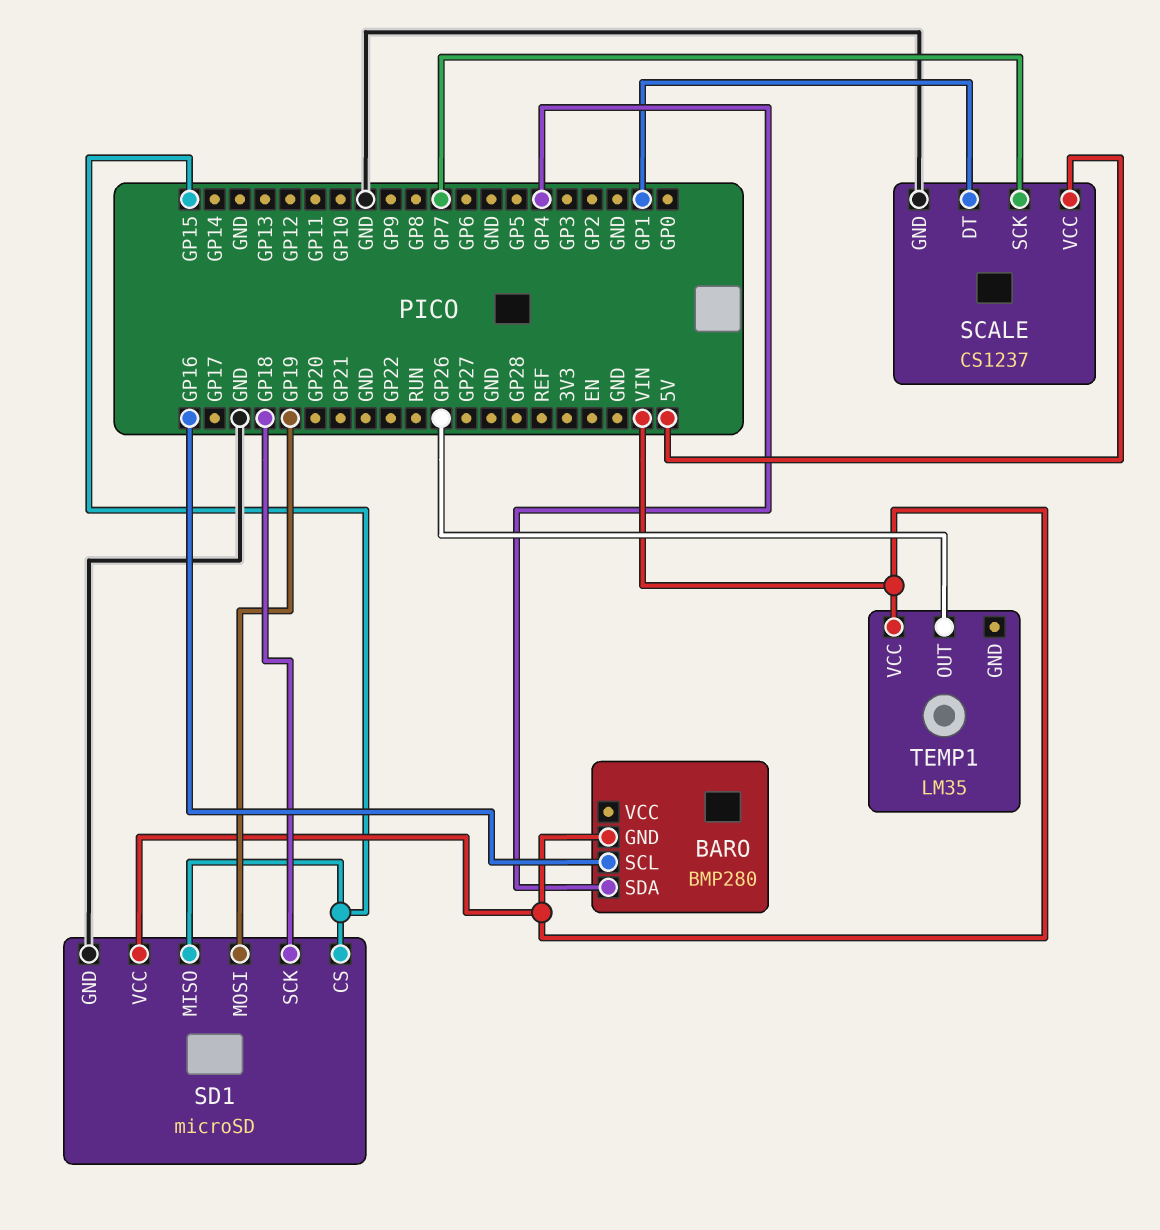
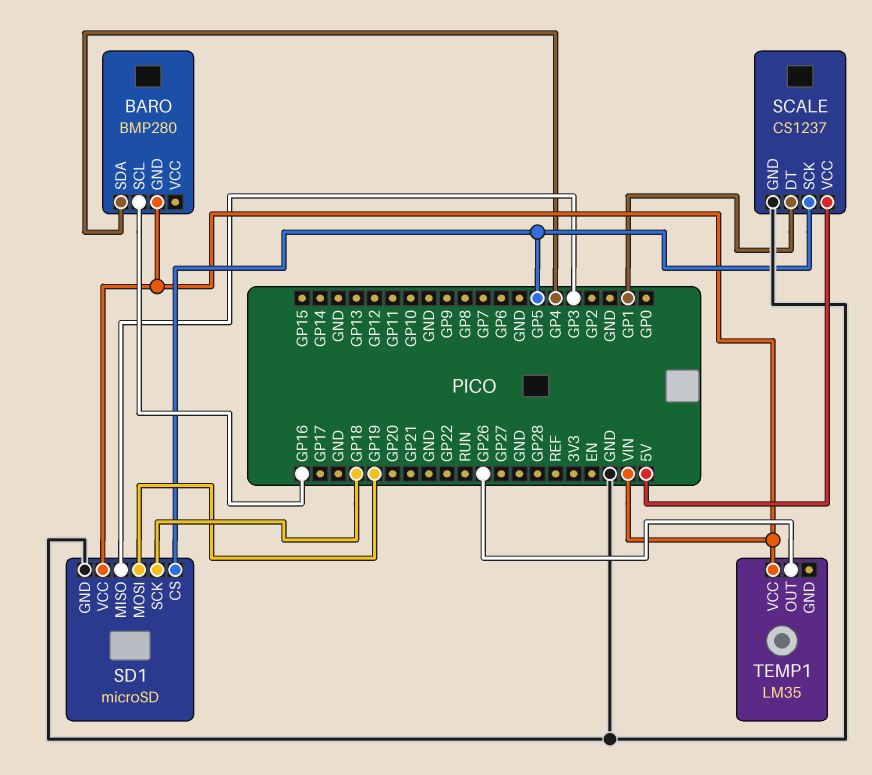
SCALE pin SCK: GP7 -> GP5
SD1 pin CS: GP15 -> GP5
SD1 pin MISO: GP15 -> GP3

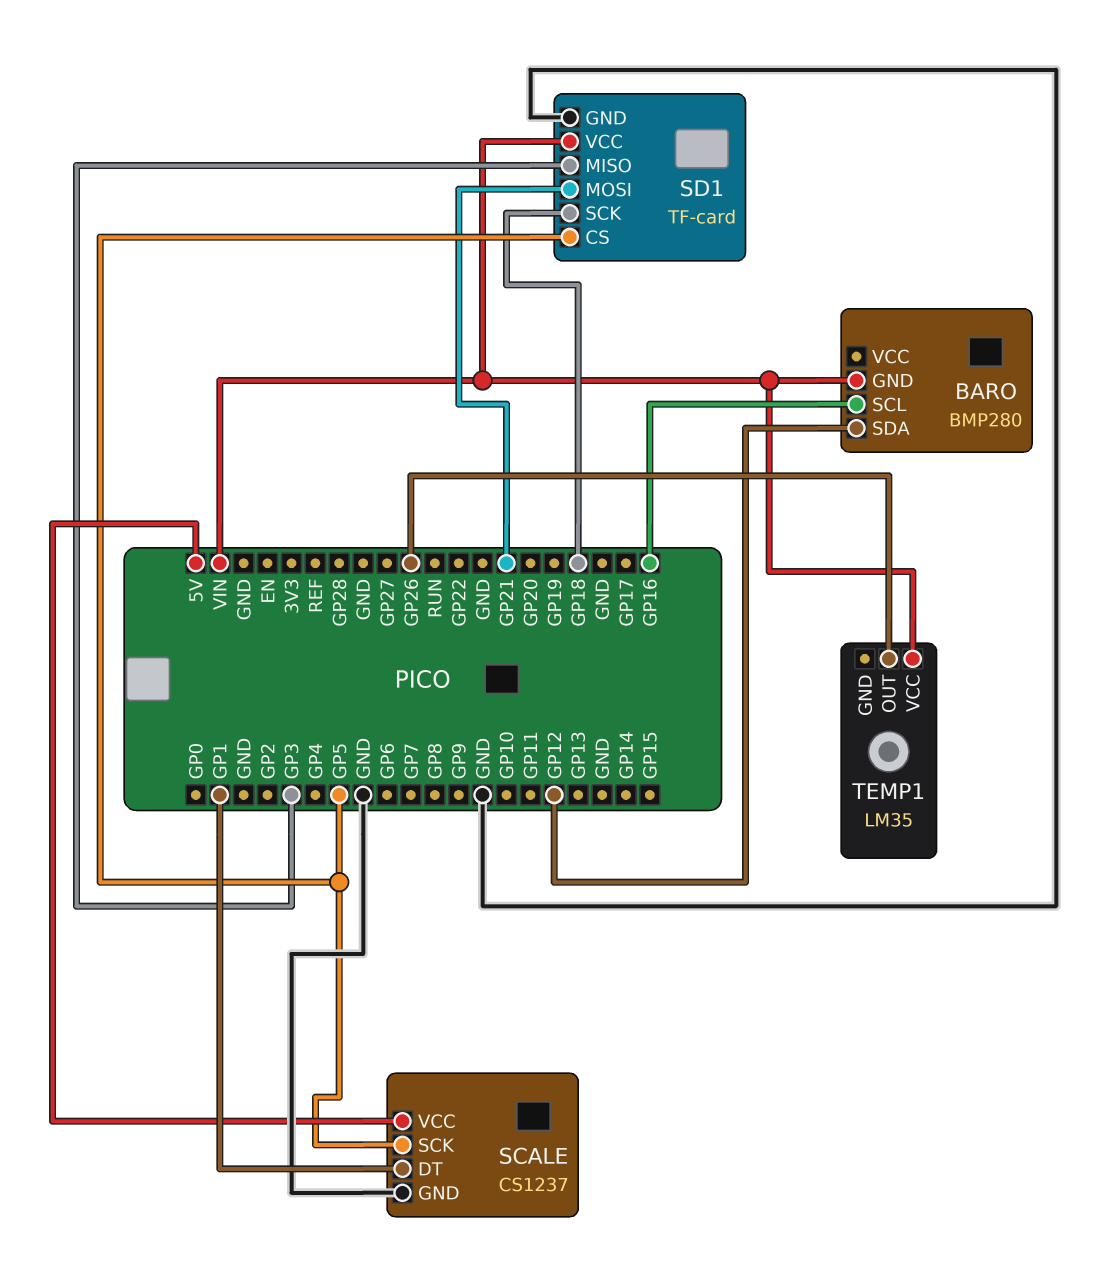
BARO pin SDA: GP4 -> GP12
SD1: microSD -> TF-card
SD1 pin MOSI: GP19 -> GP21

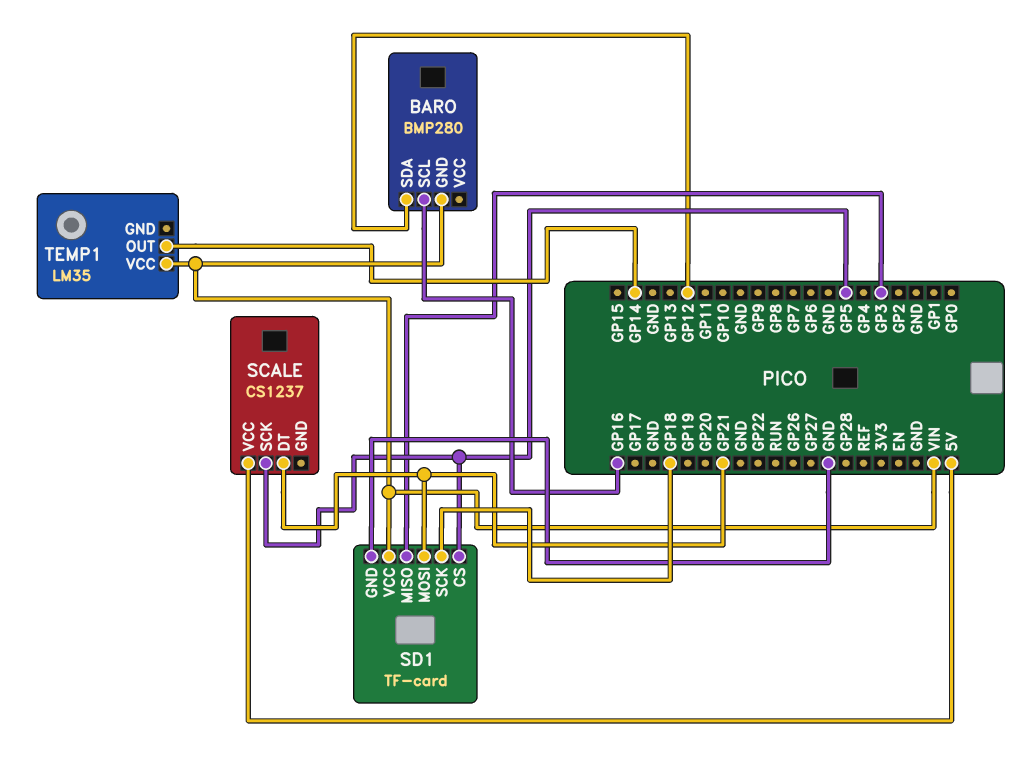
SCALE pin DT: GP1 -> GP21
SCALE pin GND: GND -> none
TEMP1 pin OUT: GP26 -> GP14

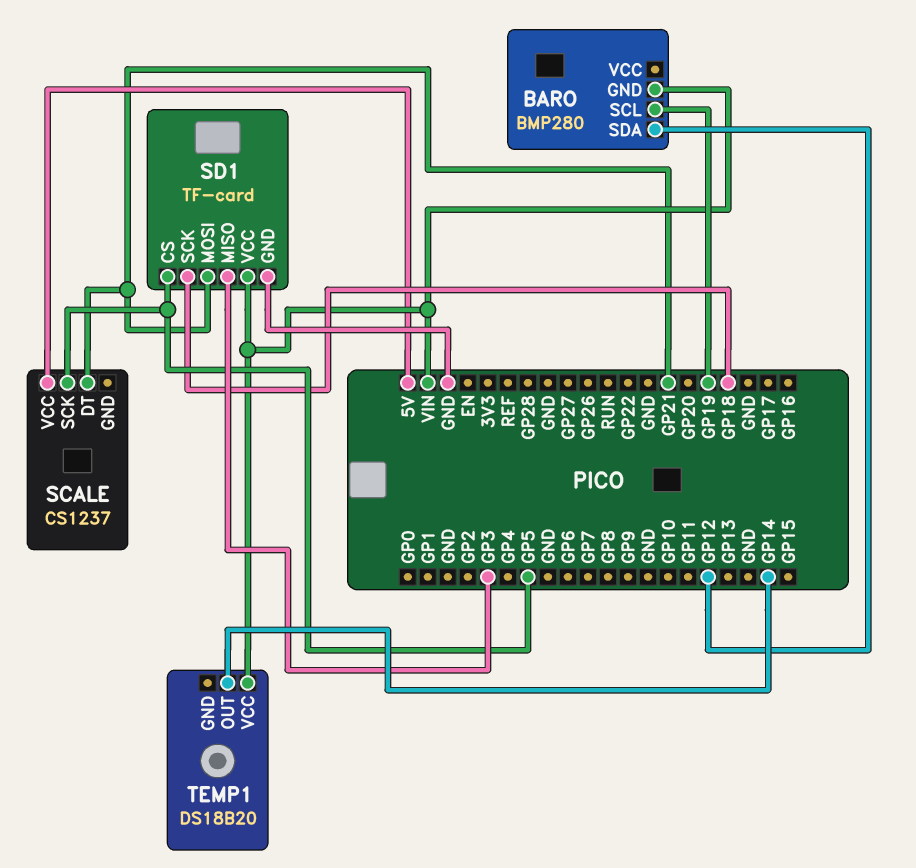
BARO pin SCL: GP16 -> GP19
TEMP1: LM35 -> DS18B20

